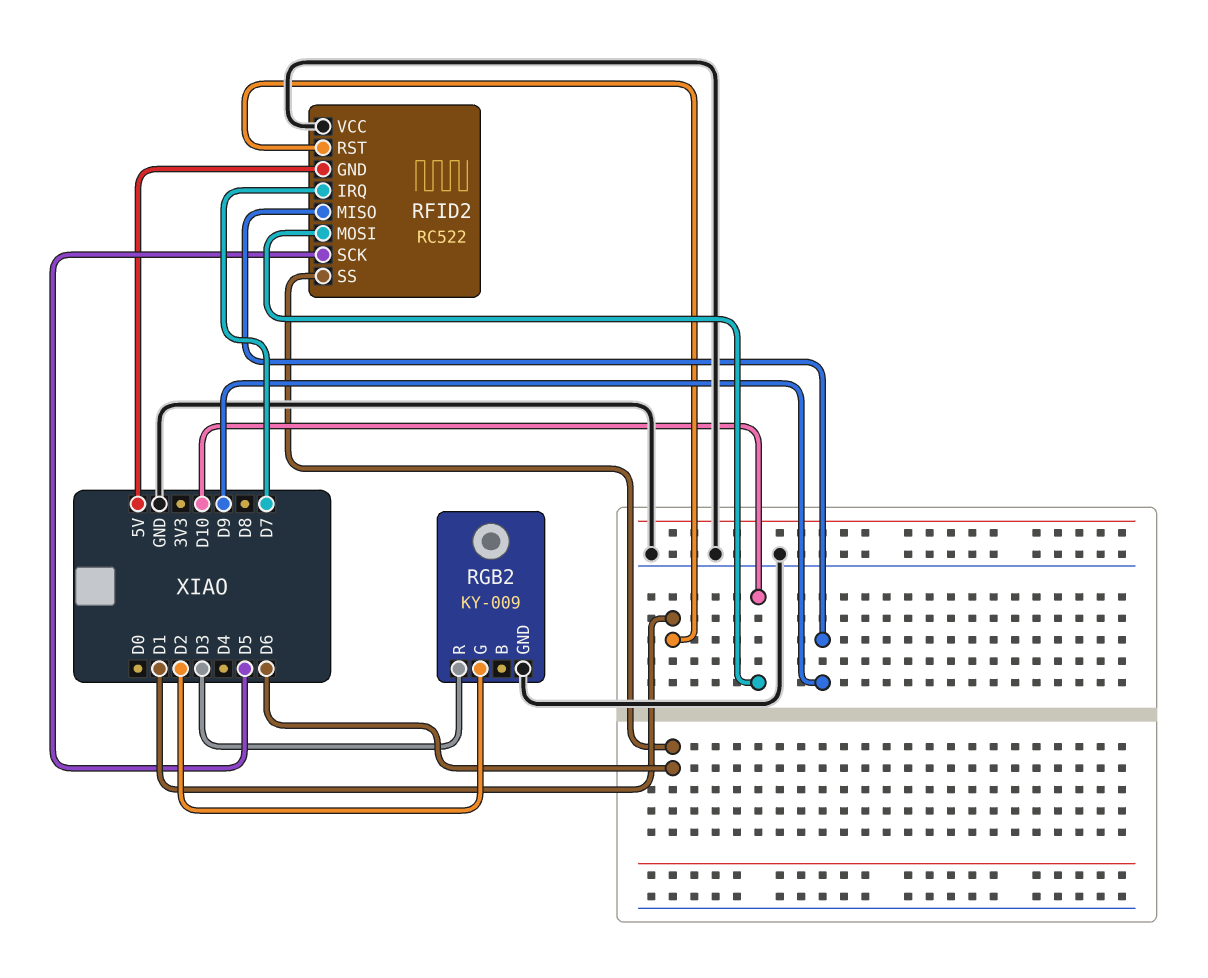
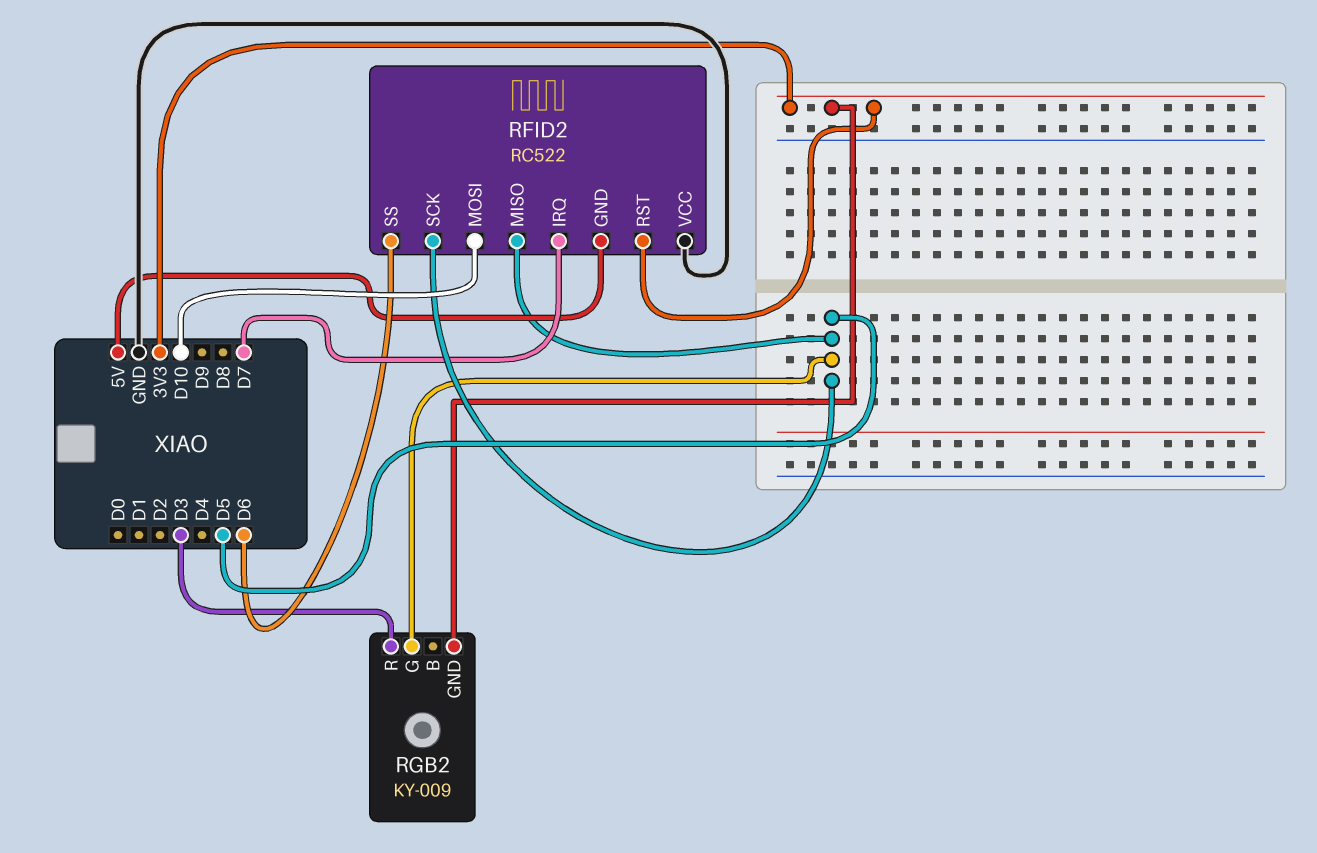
RFID2 pin MISO: D9 -> D5
RFID2 pin RST: D1 -> 3V3
RGB2 pin G: D2 -> D5
RGB2 pin GND: GND -> 3V3

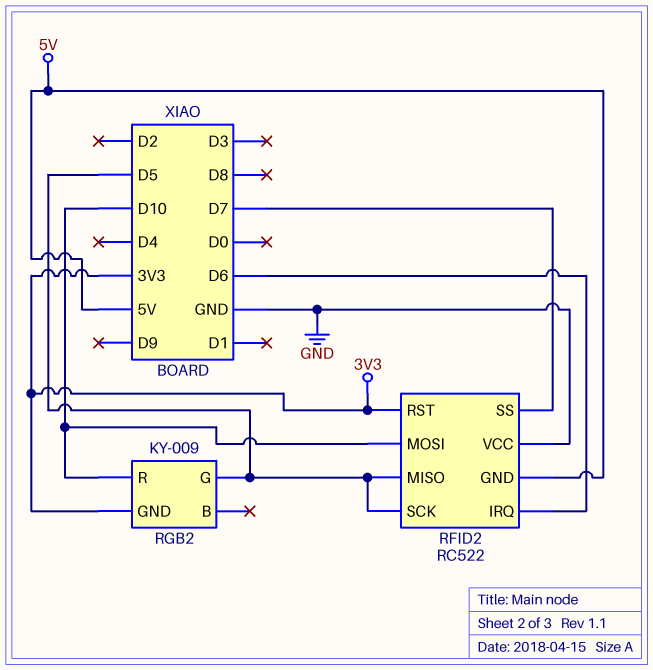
RFID2 pin IRQ: D7 -> D6
RFID2 pin SS: D6 -> D7
RGB2 pin R: D3 -> D10

